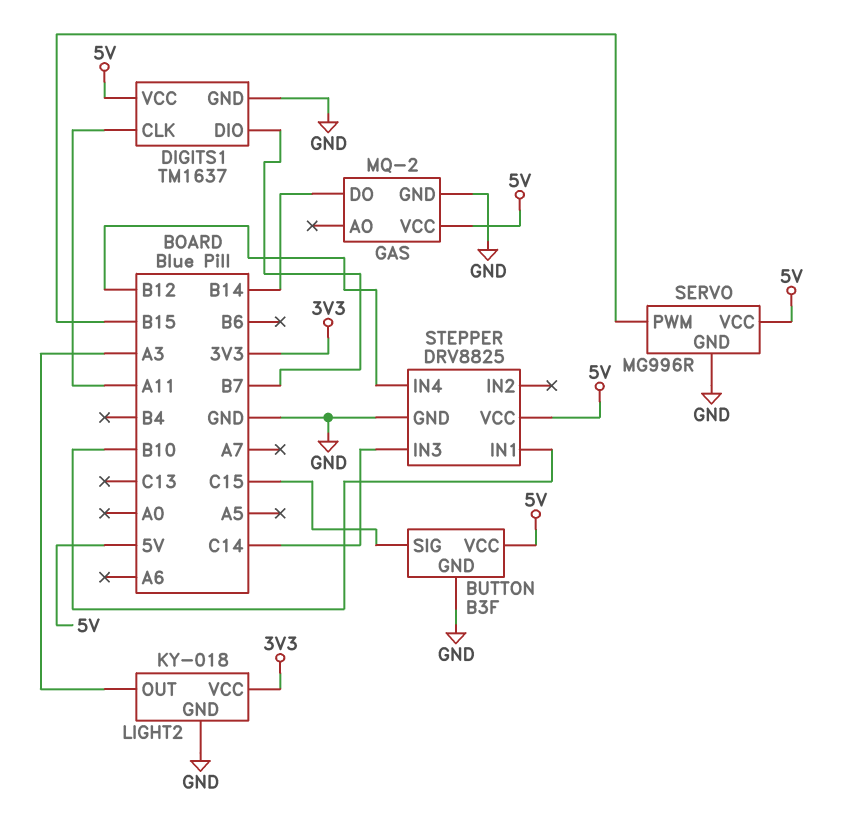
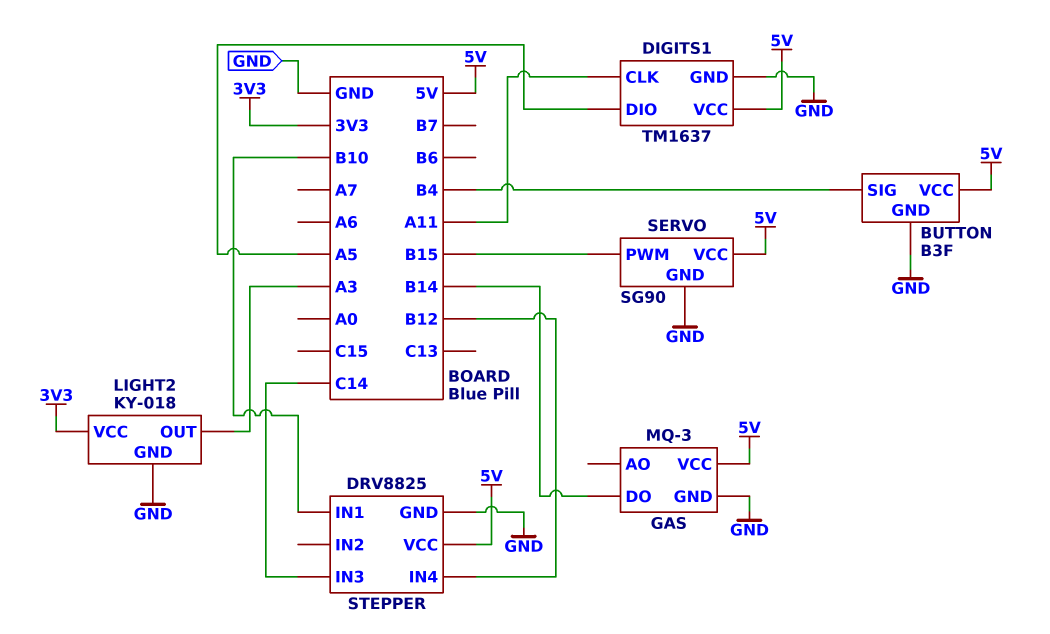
BUTTON pin SIG: C15 -> B4
DIGITS1 pin DIO: B7 -> A5
GAS: MQ-2 -> MQ-3
SERVO: MG996R -> SG90

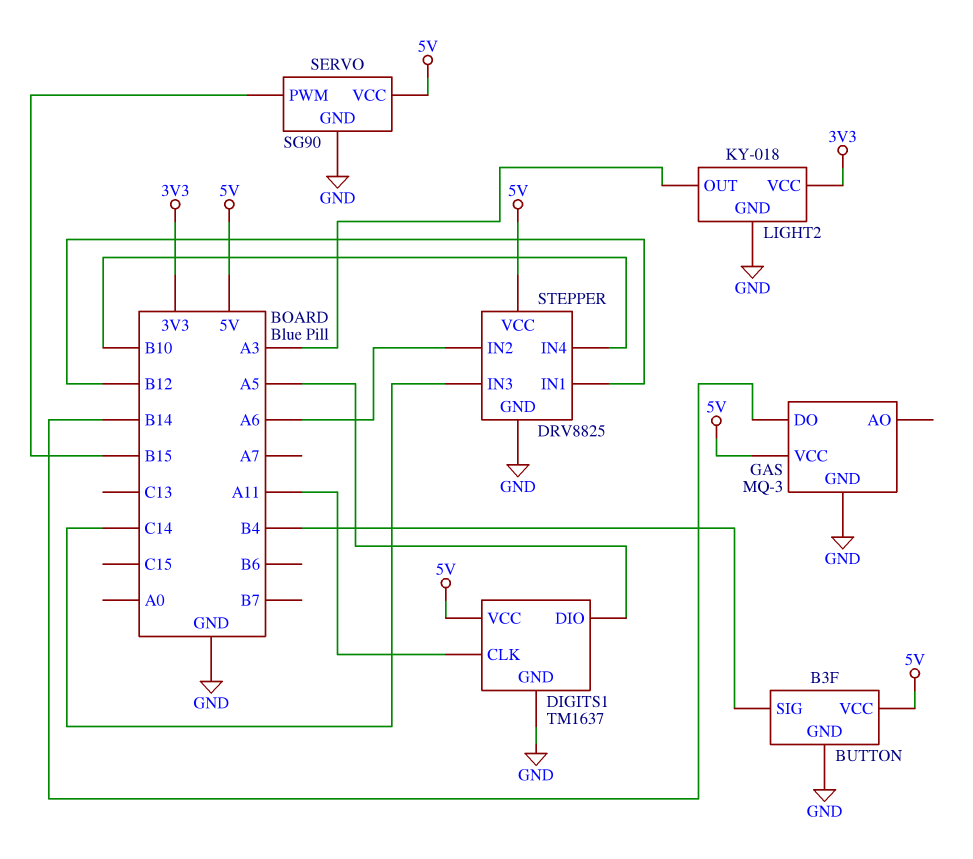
STEPPER pin IN1: B10 -> B12
STEPPER pin IN2: none -> A6
STEPPER pin IN4: B12 -> B10

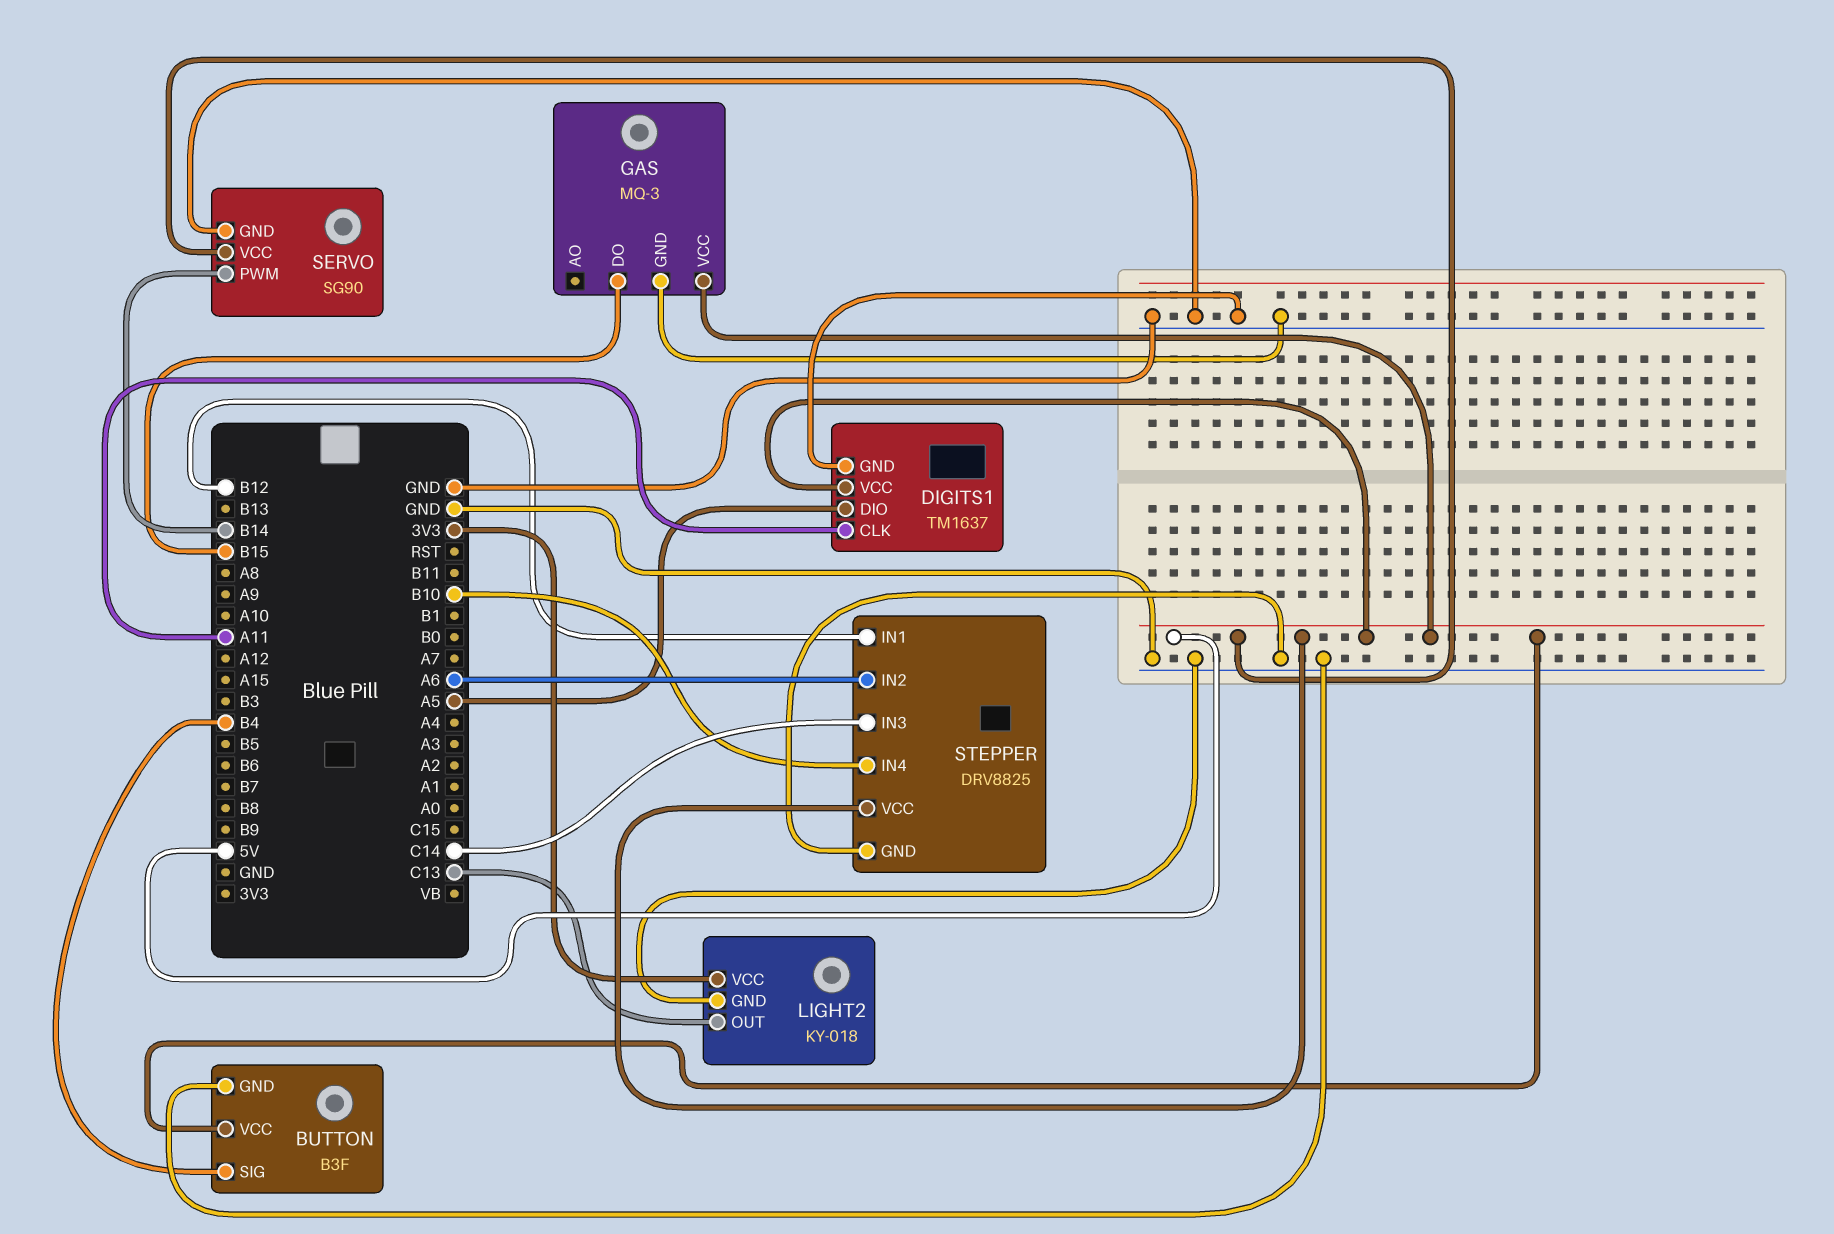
GAS pin DO: B14 -> B15
LIGHT2 pin OUT: A3 -> C13
SERVO pin PWM: B15 -> B14

